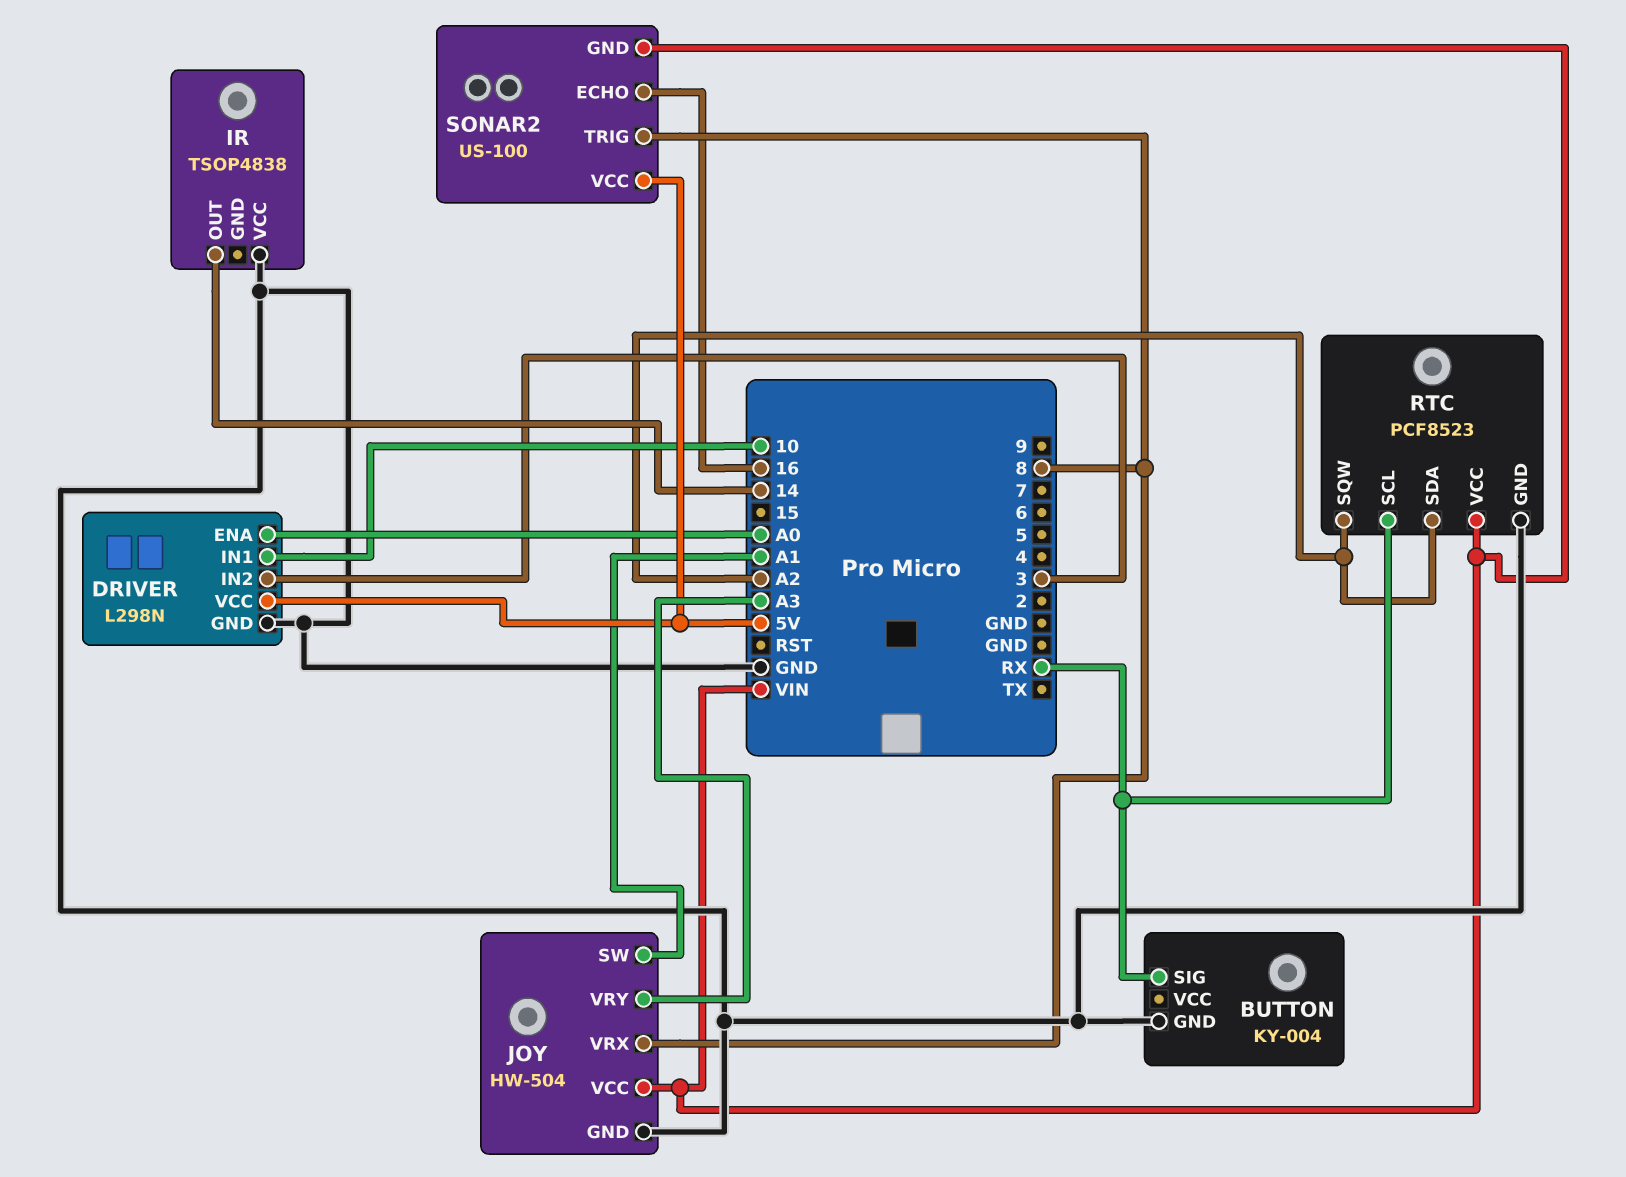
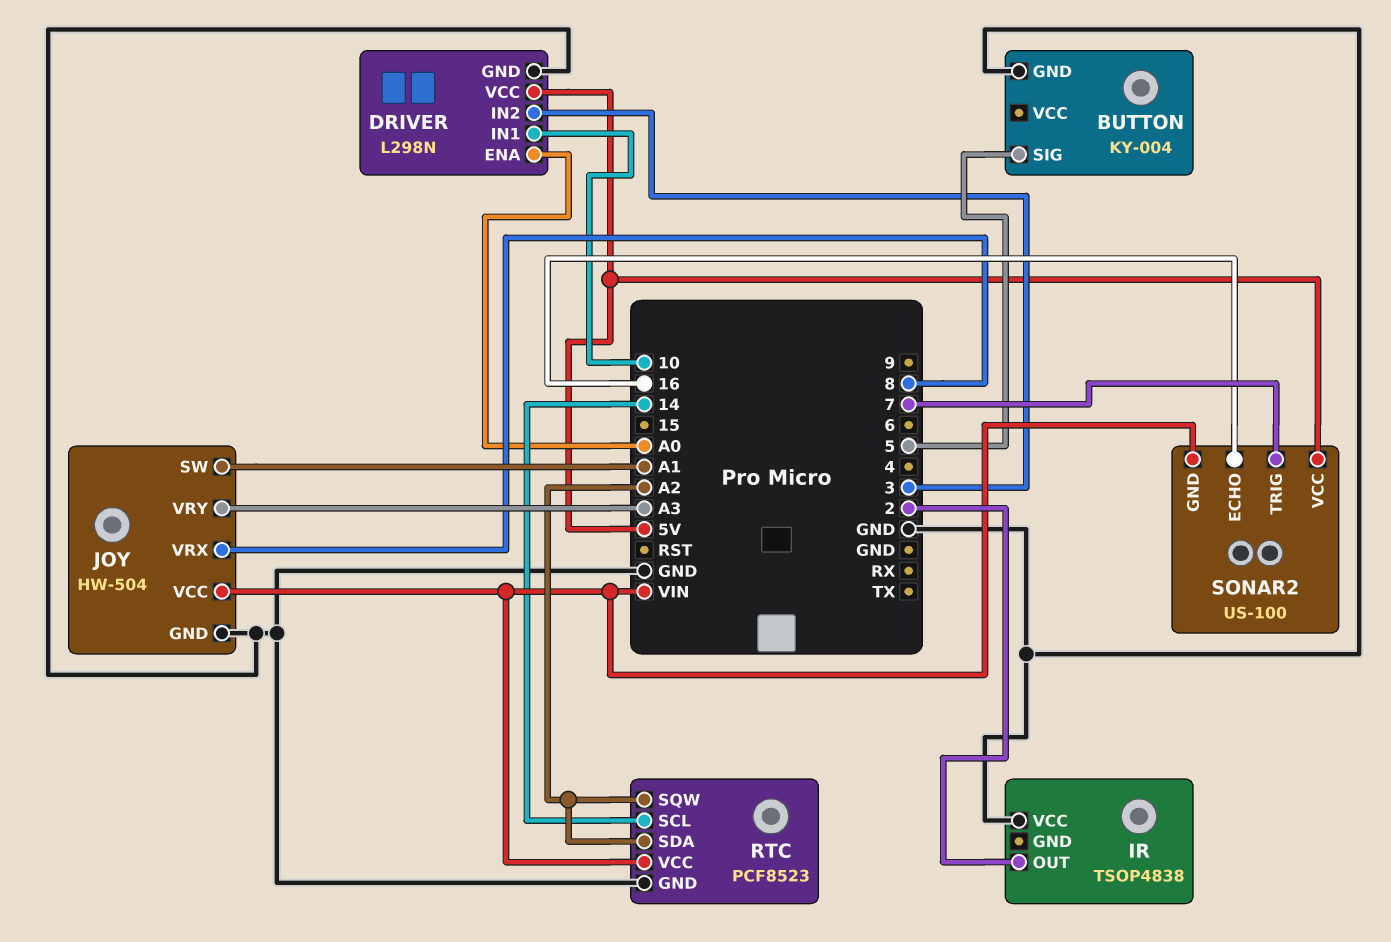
BUTTON pin SIG: RX -> 5
IR pin OUT: 14 -> 2
RTC pin SCL: RX -> 14
SONAR2 pin TRIG: 8 -> 7

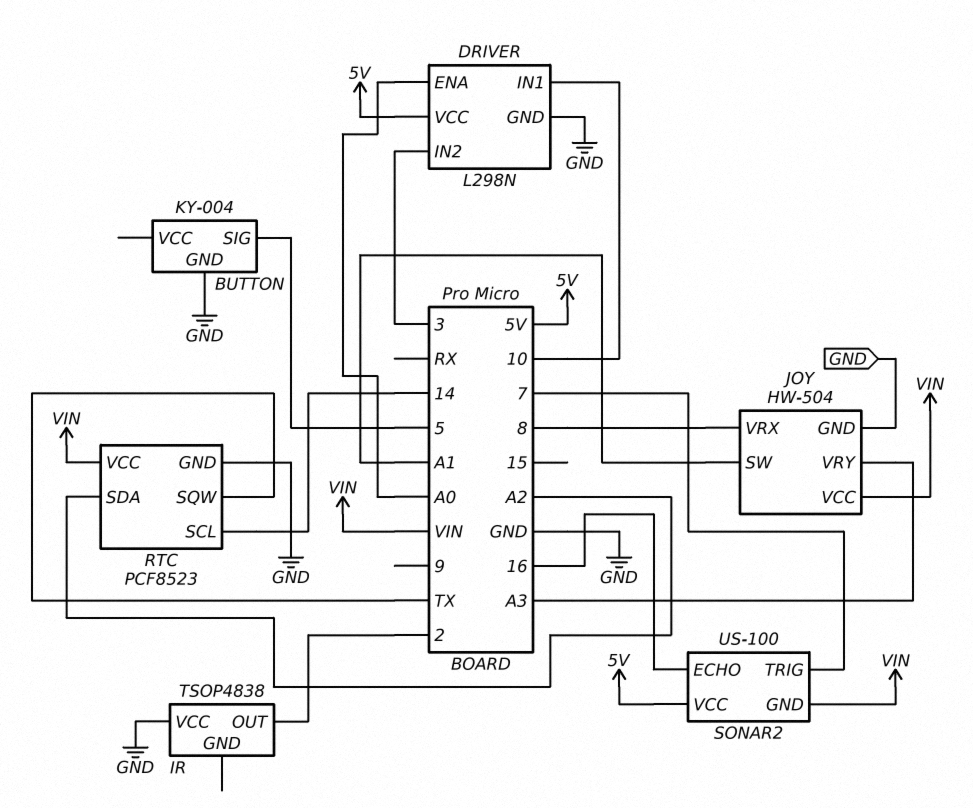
RTC pin SQW: A2 -> TX

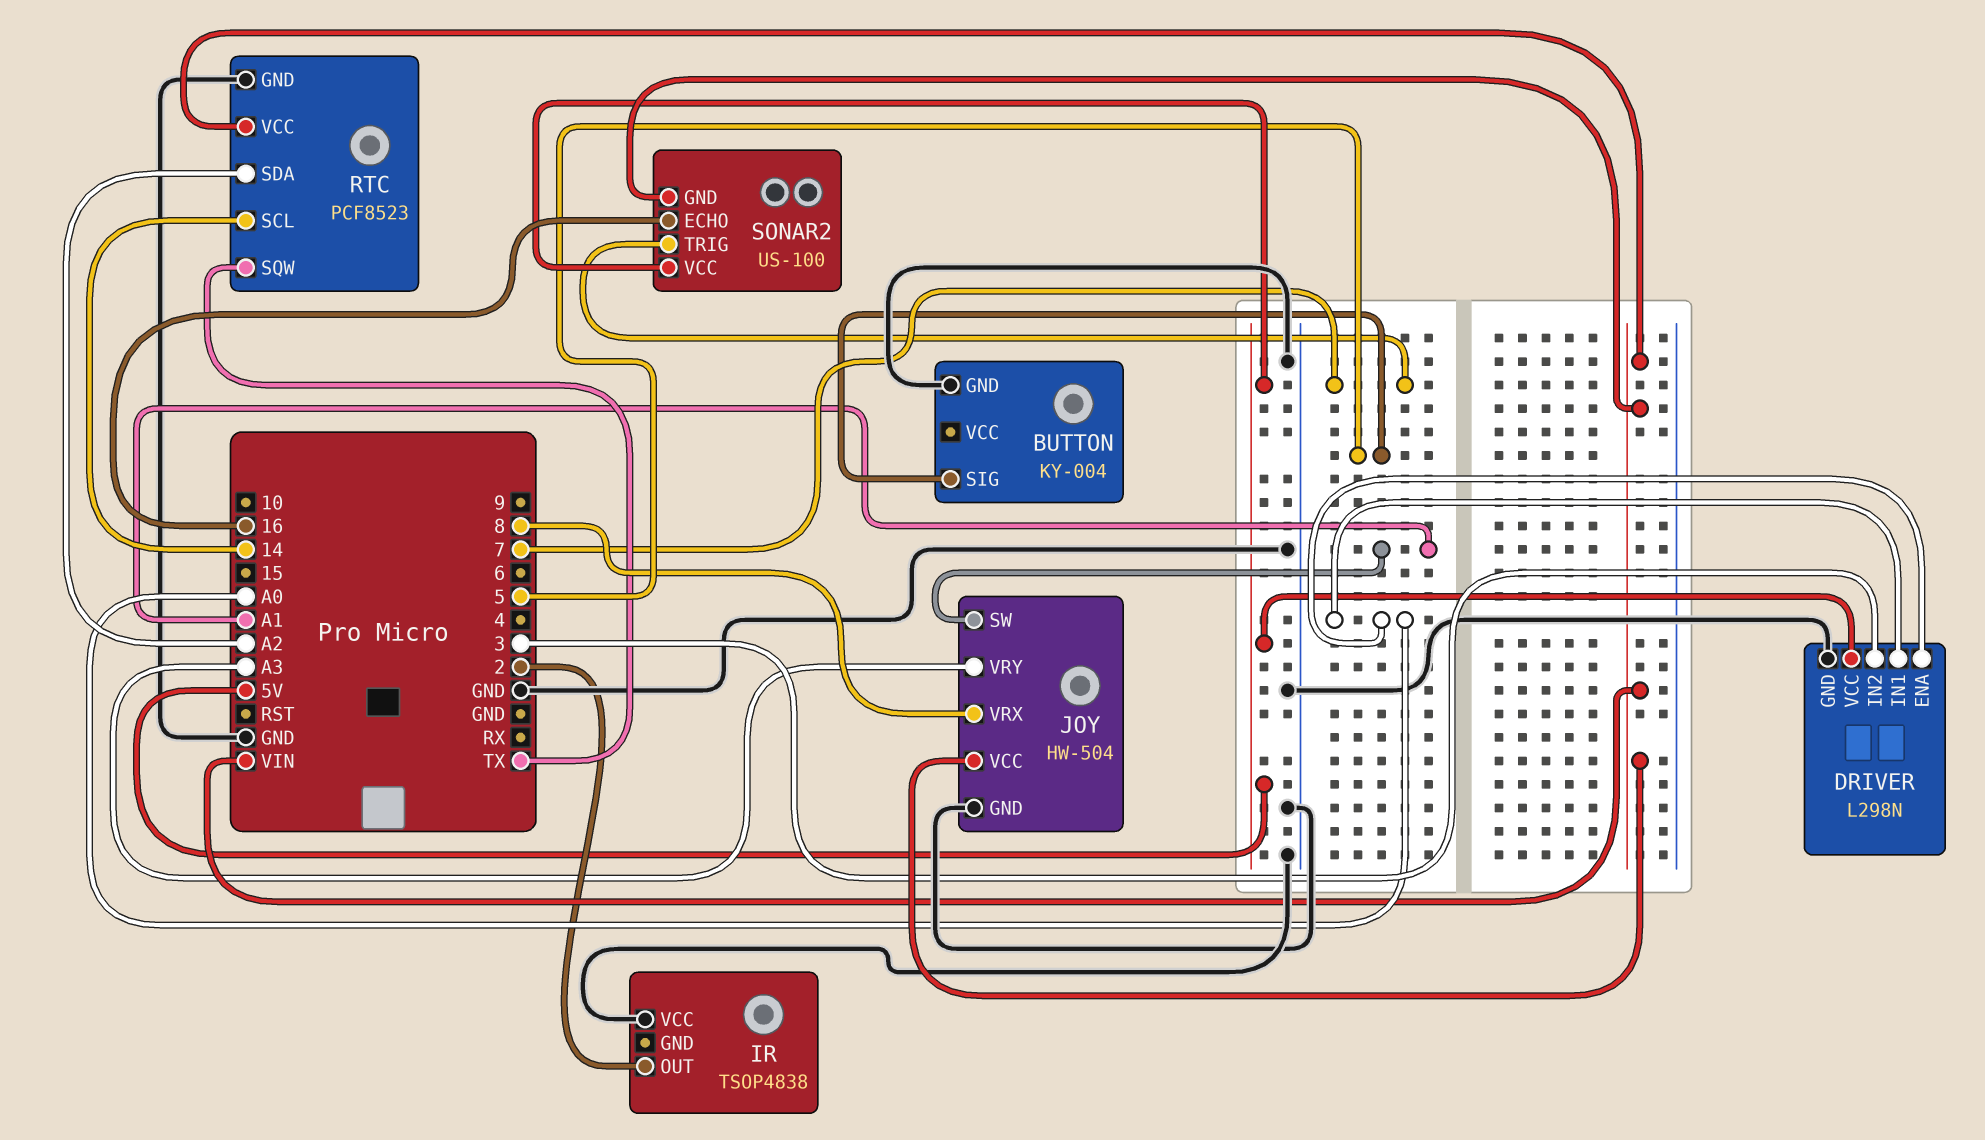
DRIVER pin IN1: 10 -> A0

